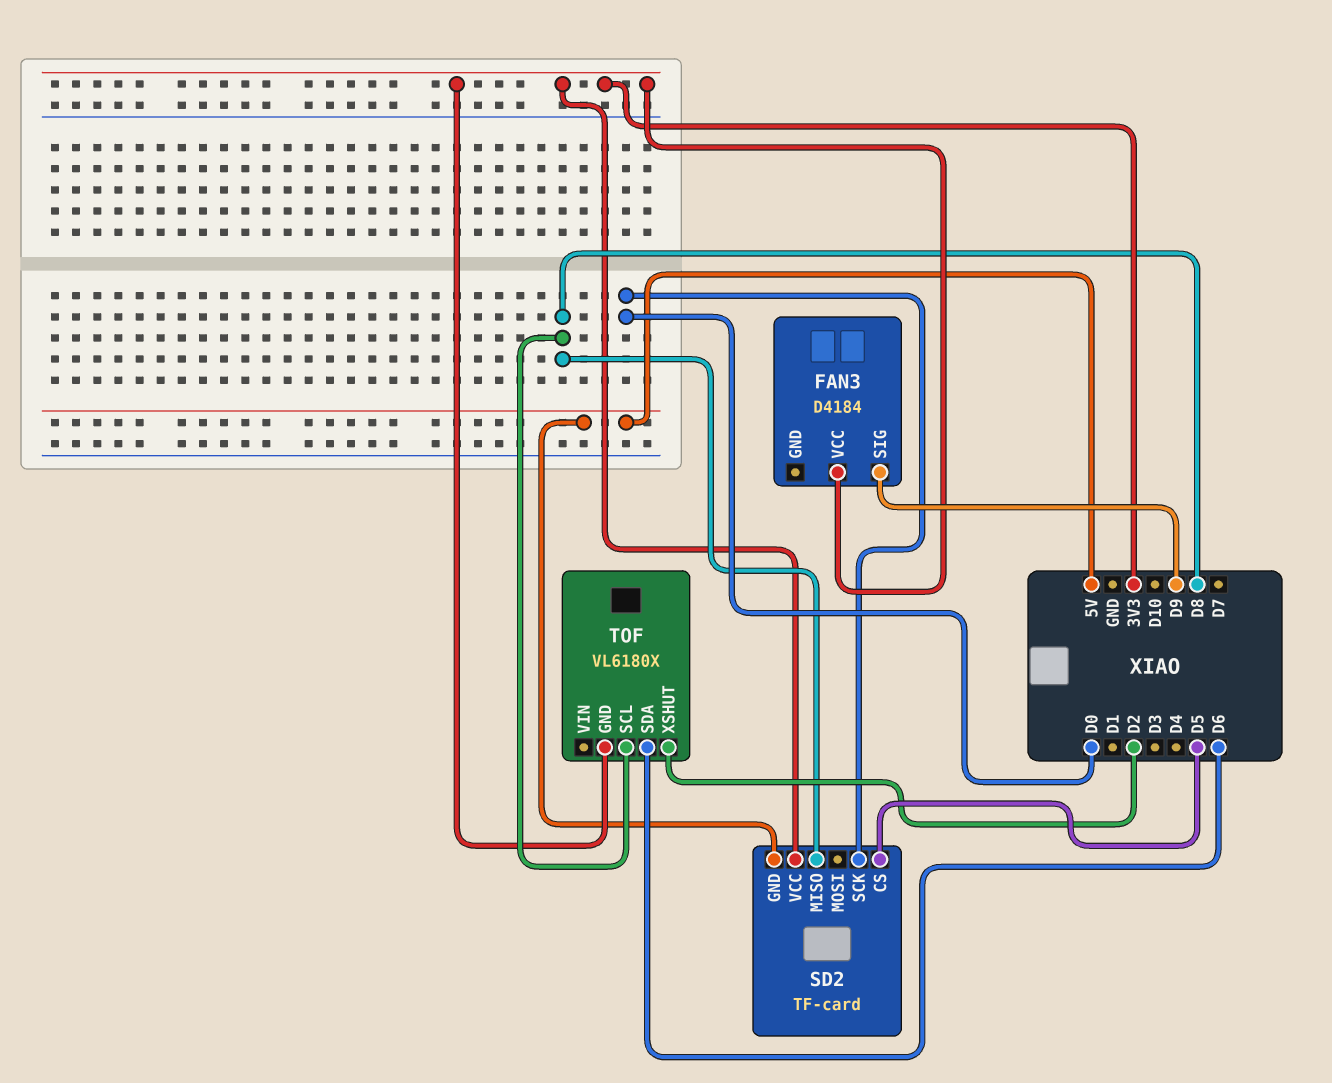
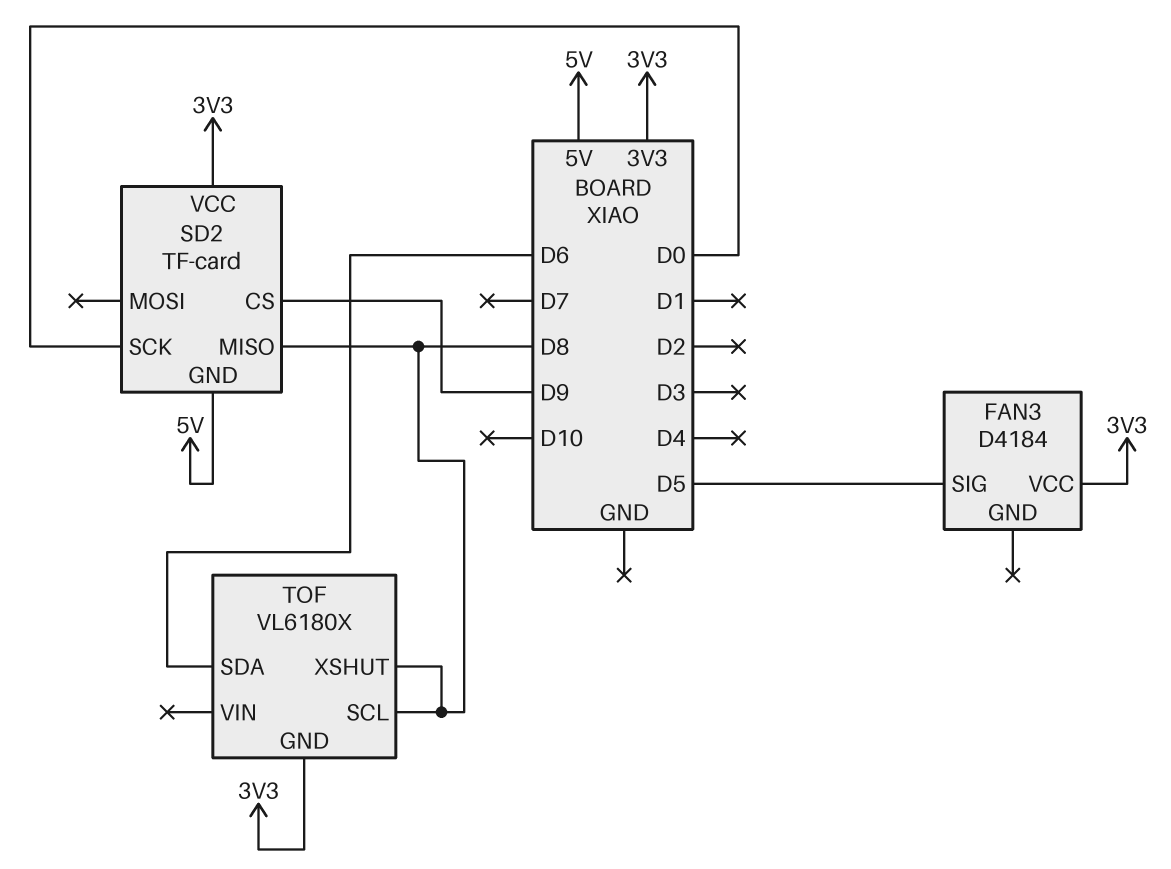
FAN3 pin SIG: D9 -> D5
SD2 pin CS: D5 -> D9
TOF pin XSHUT: D2 -> D8

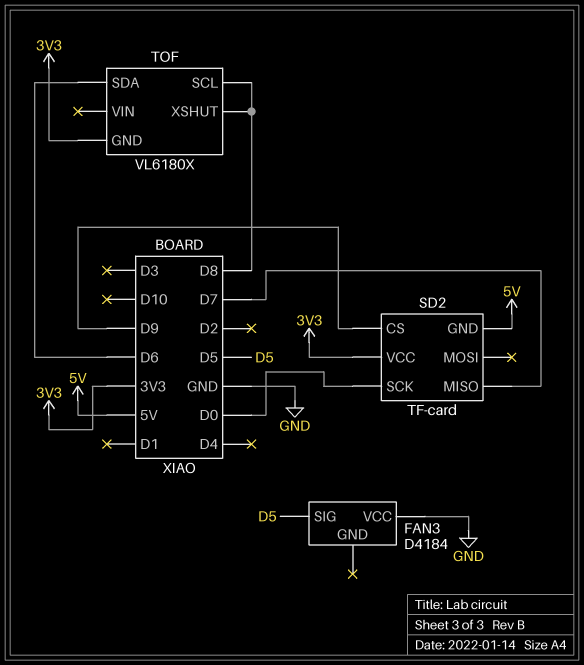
FAN3 pin VCC: 3V3 -> GND
SD2 pin MISO: D8 -> D7

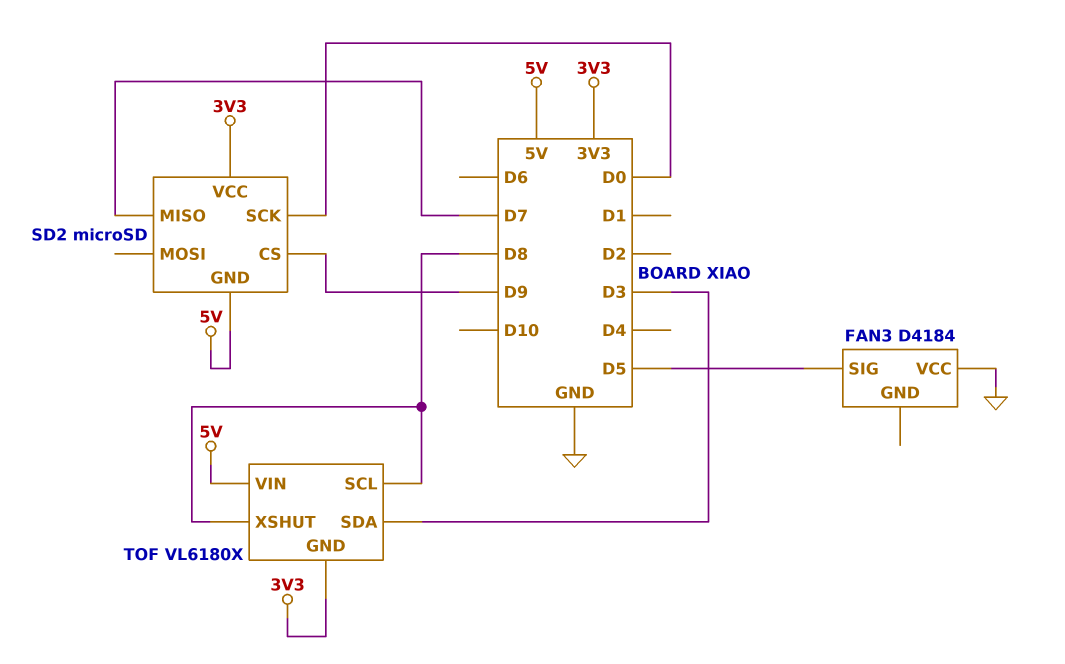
SD2: TF-card -> microSD
TOF pin SDA: D6 -> D3
TOF pin VIN: none -> 5V

